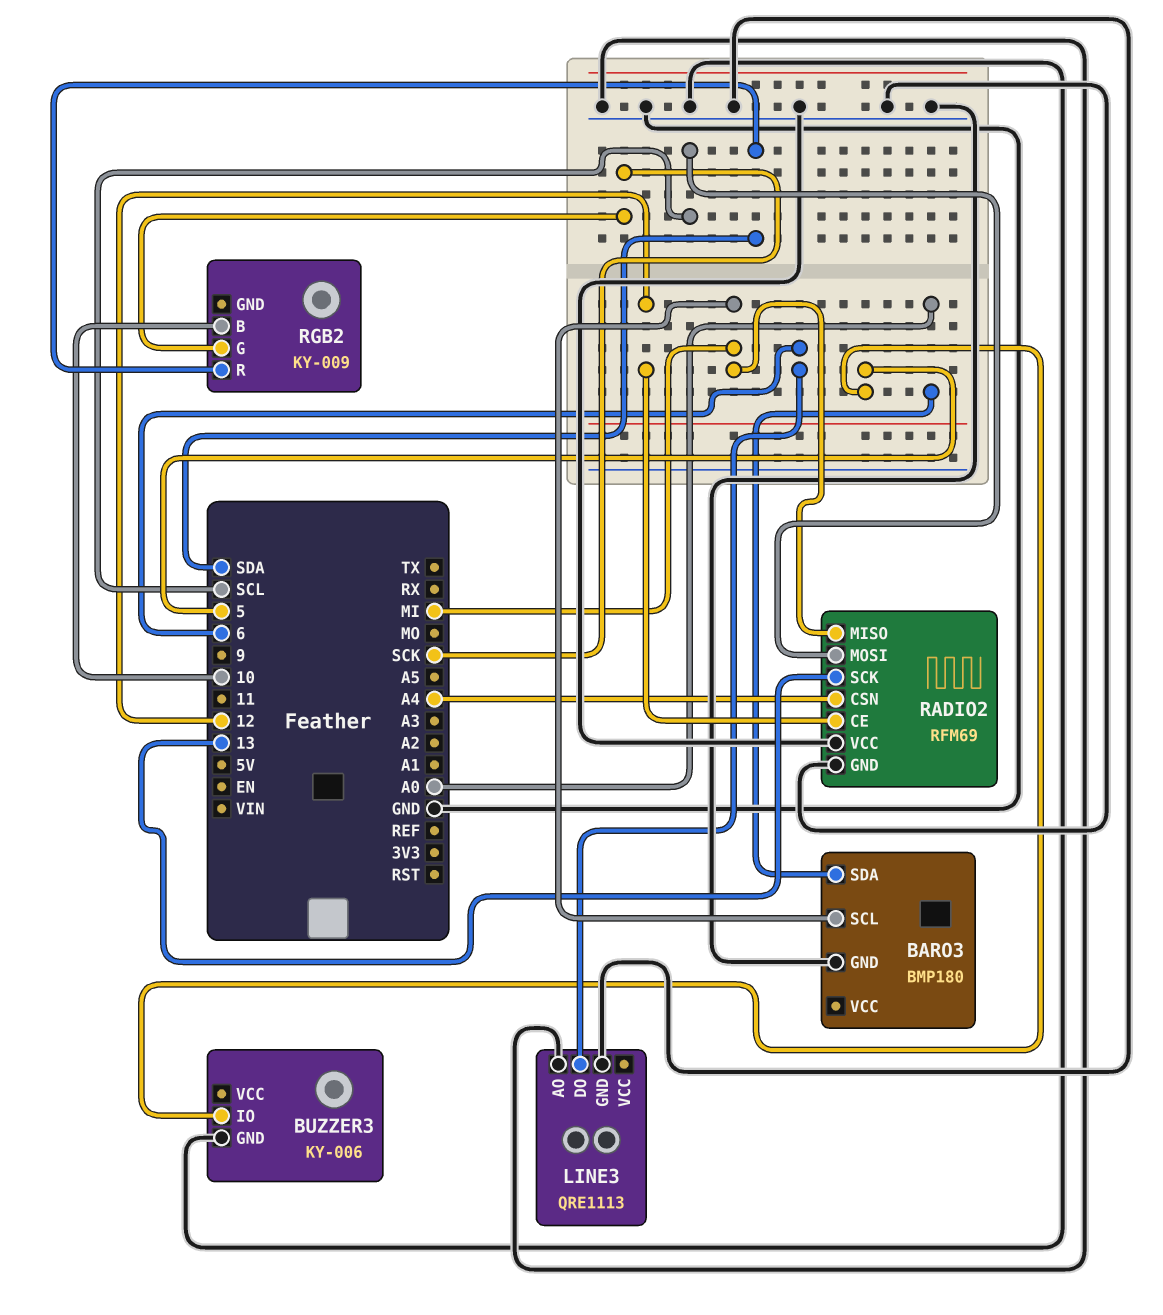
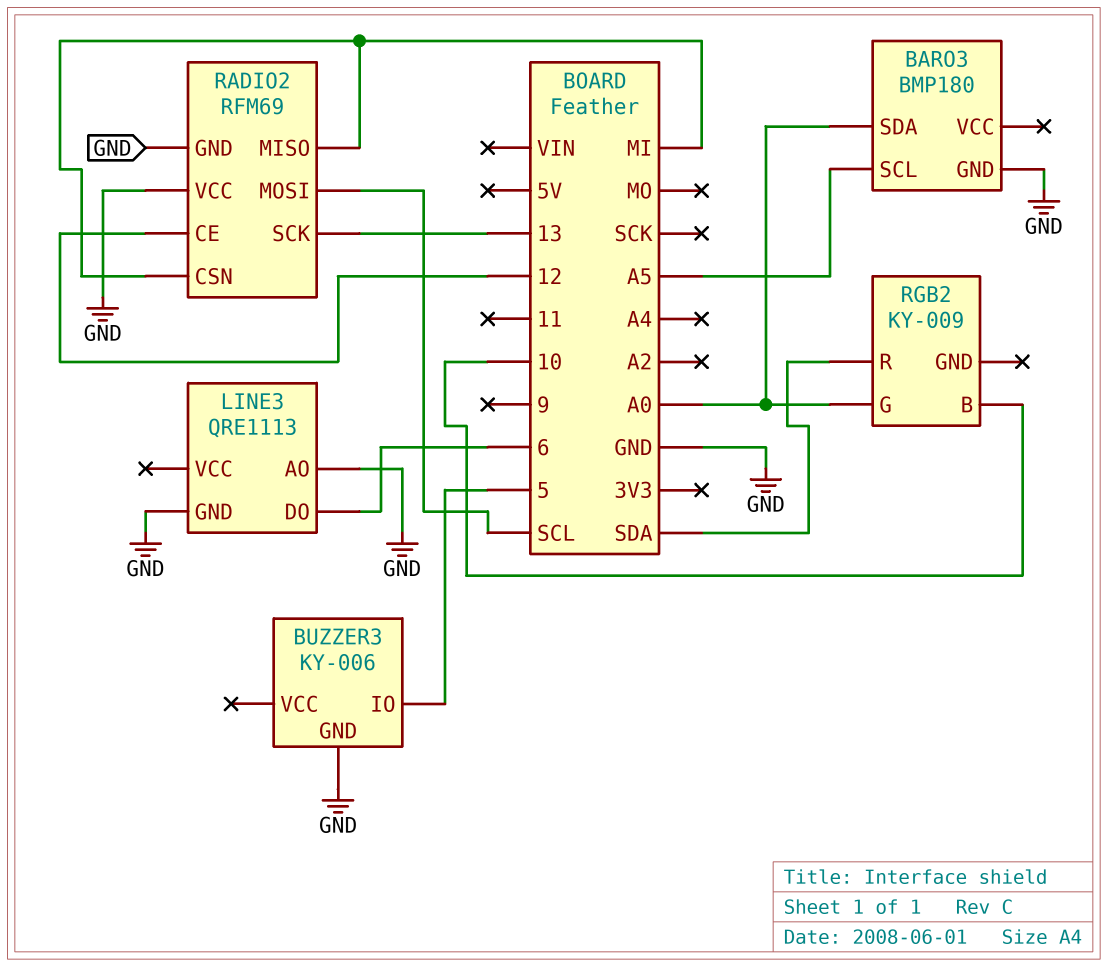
BARO3 pin SCL: MI -> A5
RADIO2 pin CSN: A4 -> MI
RGB2 pin G: SCK -> A0

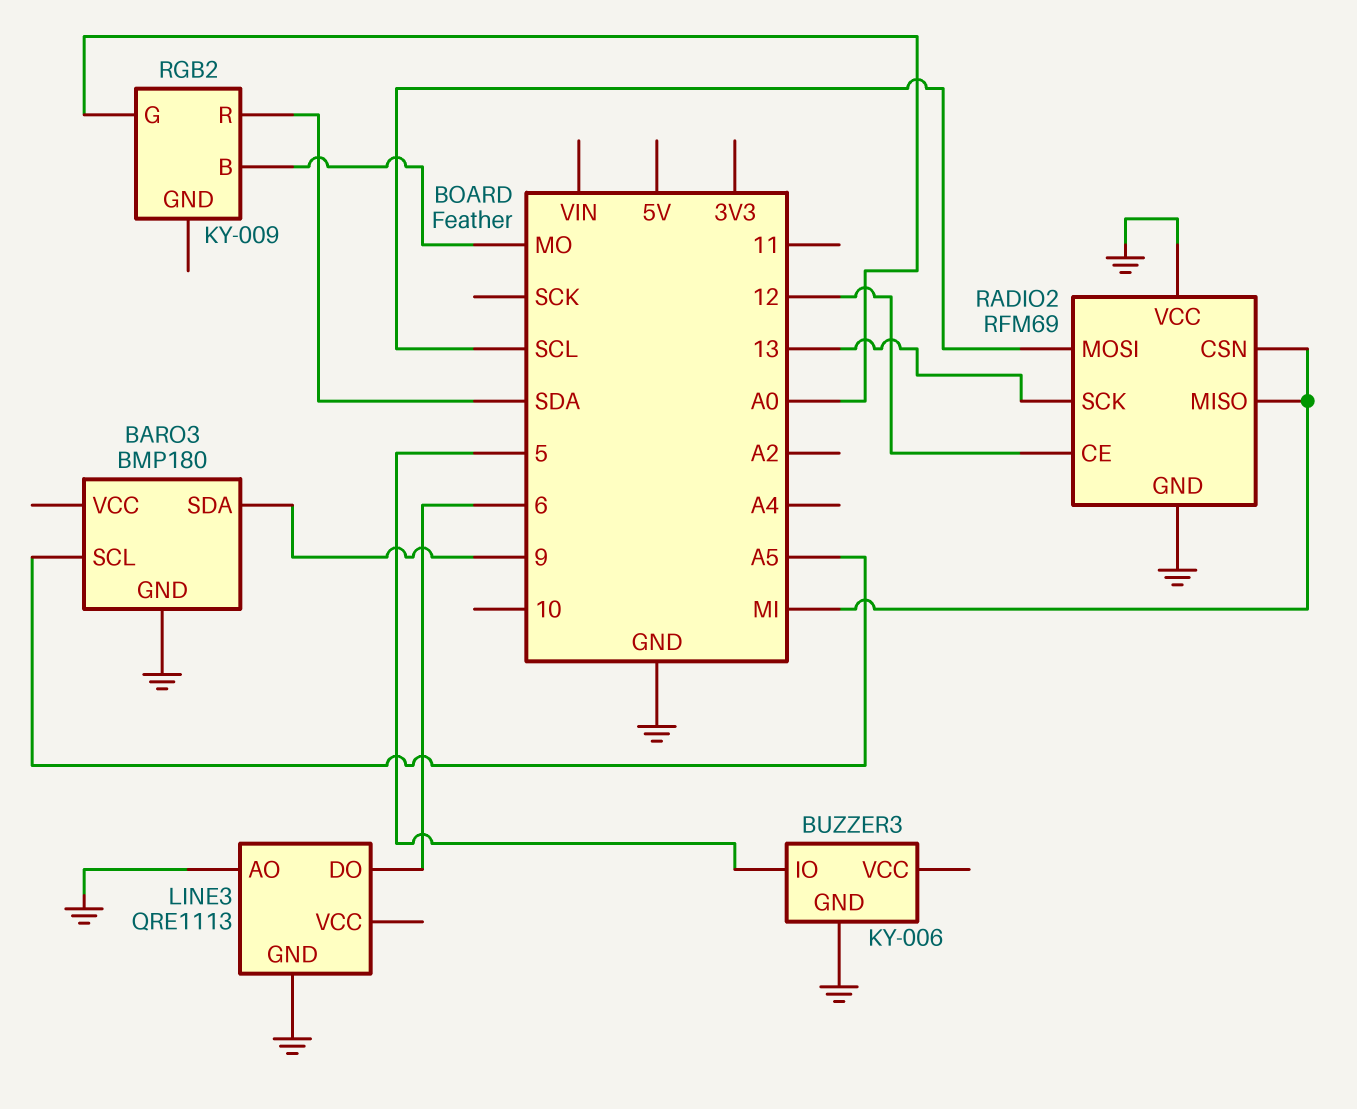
BARO3 pin SDA: A0 -> 9
RGB2 pin B: 10 -> MO

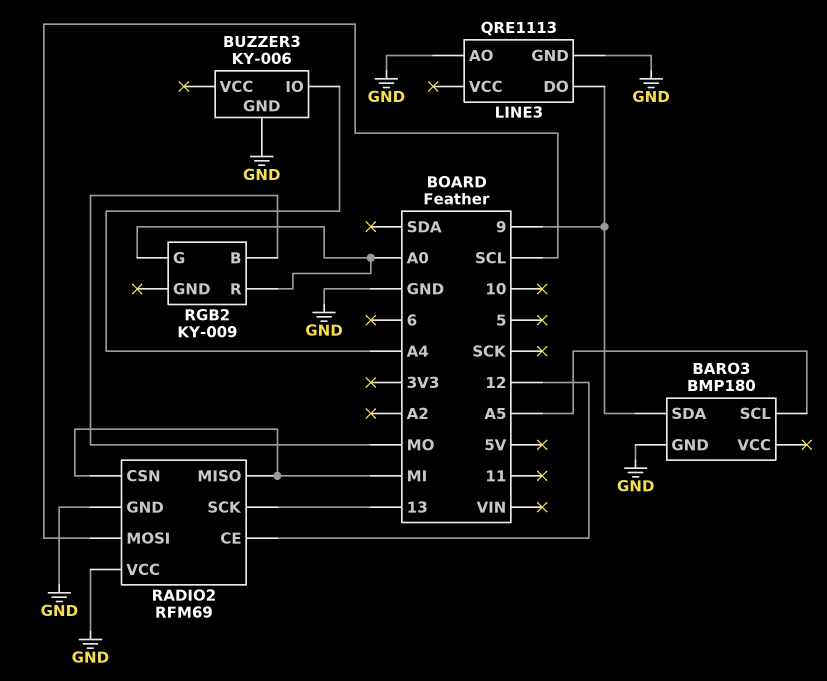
BUZZER3 pin IO: 5 -> A4
LINE3 pin DO: 6 -> 9
RGB2 pin R: SDA -> A0

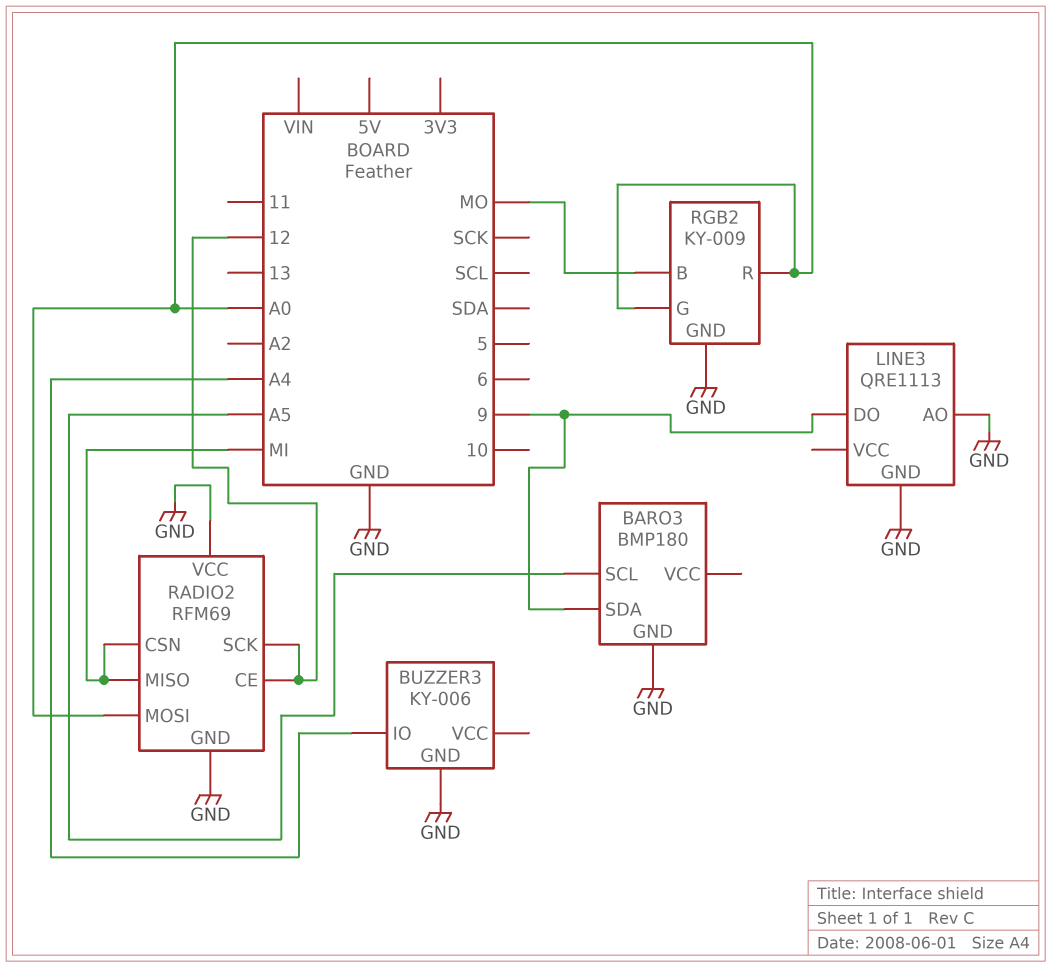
RADIO2 pin MOSI: SCL -> A0
RADIO2 pin SCK: 13 -> 12
RGB2 pin GND: none -> GND

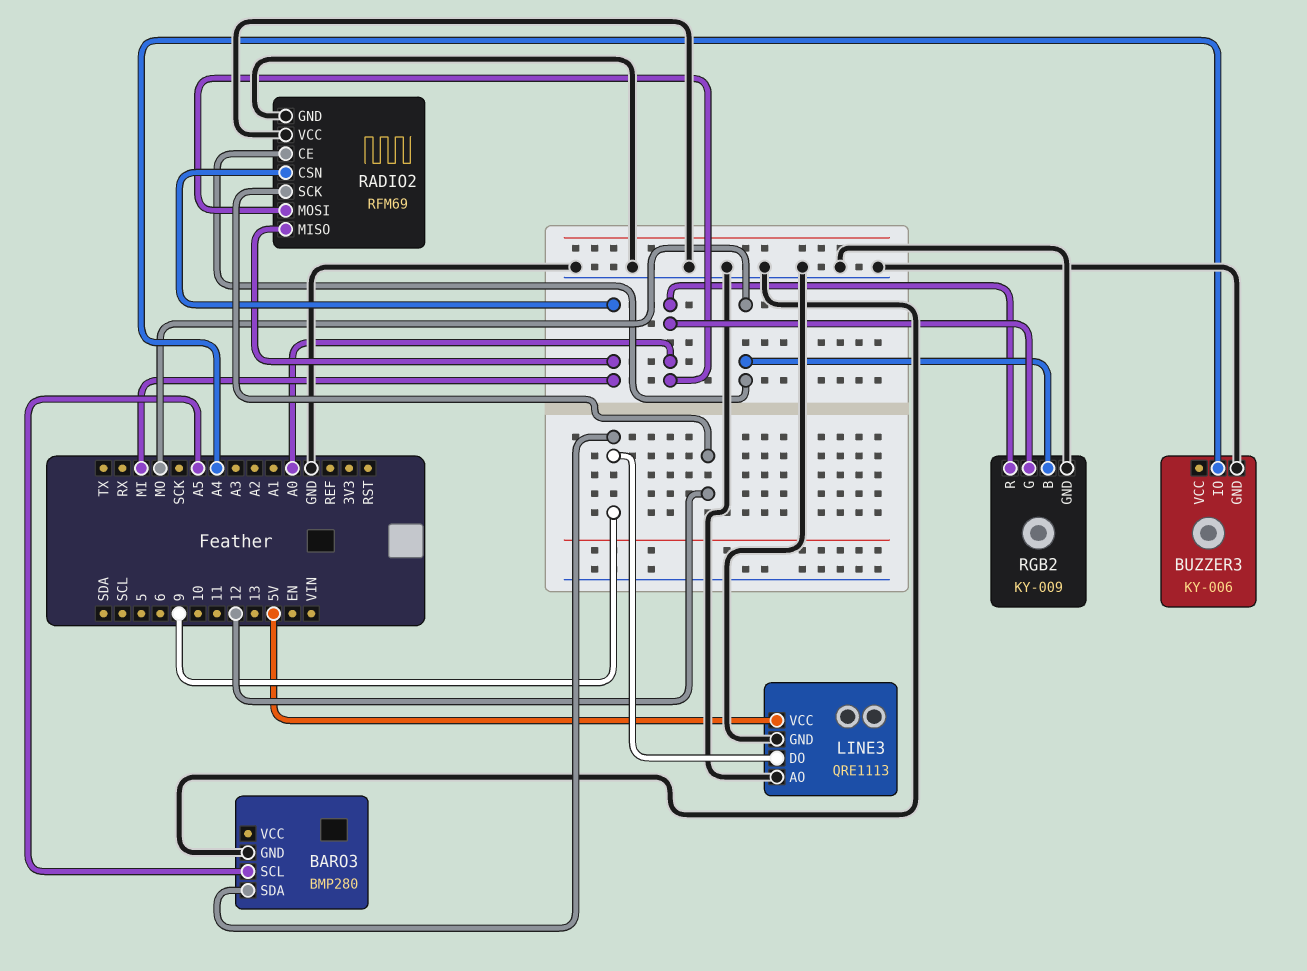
BARO3: BMP180 -> BMP280
LINE3 pin VCC: none -> 5V
RADIO2 pin CE: 12 -> MO

